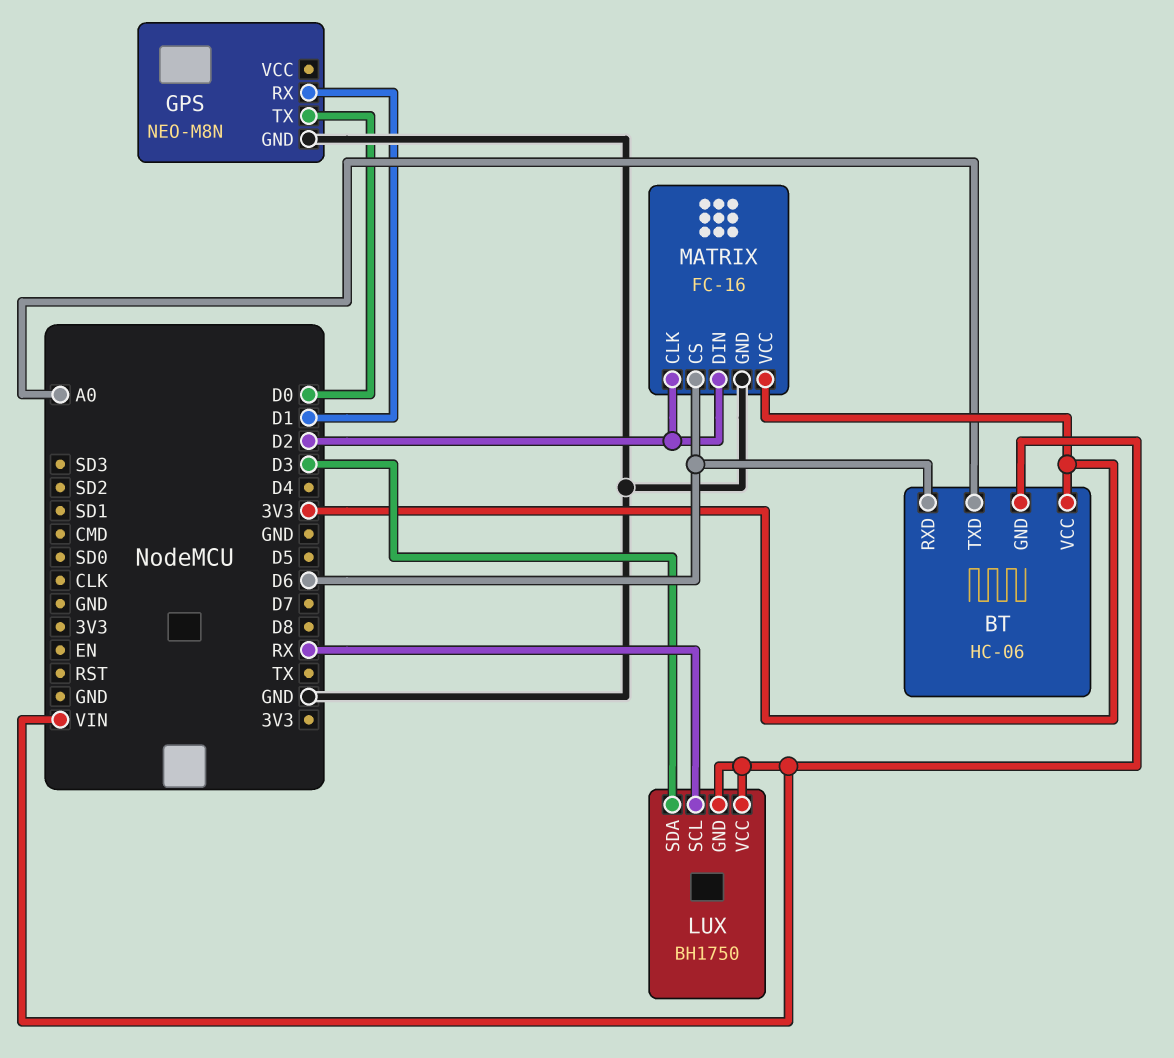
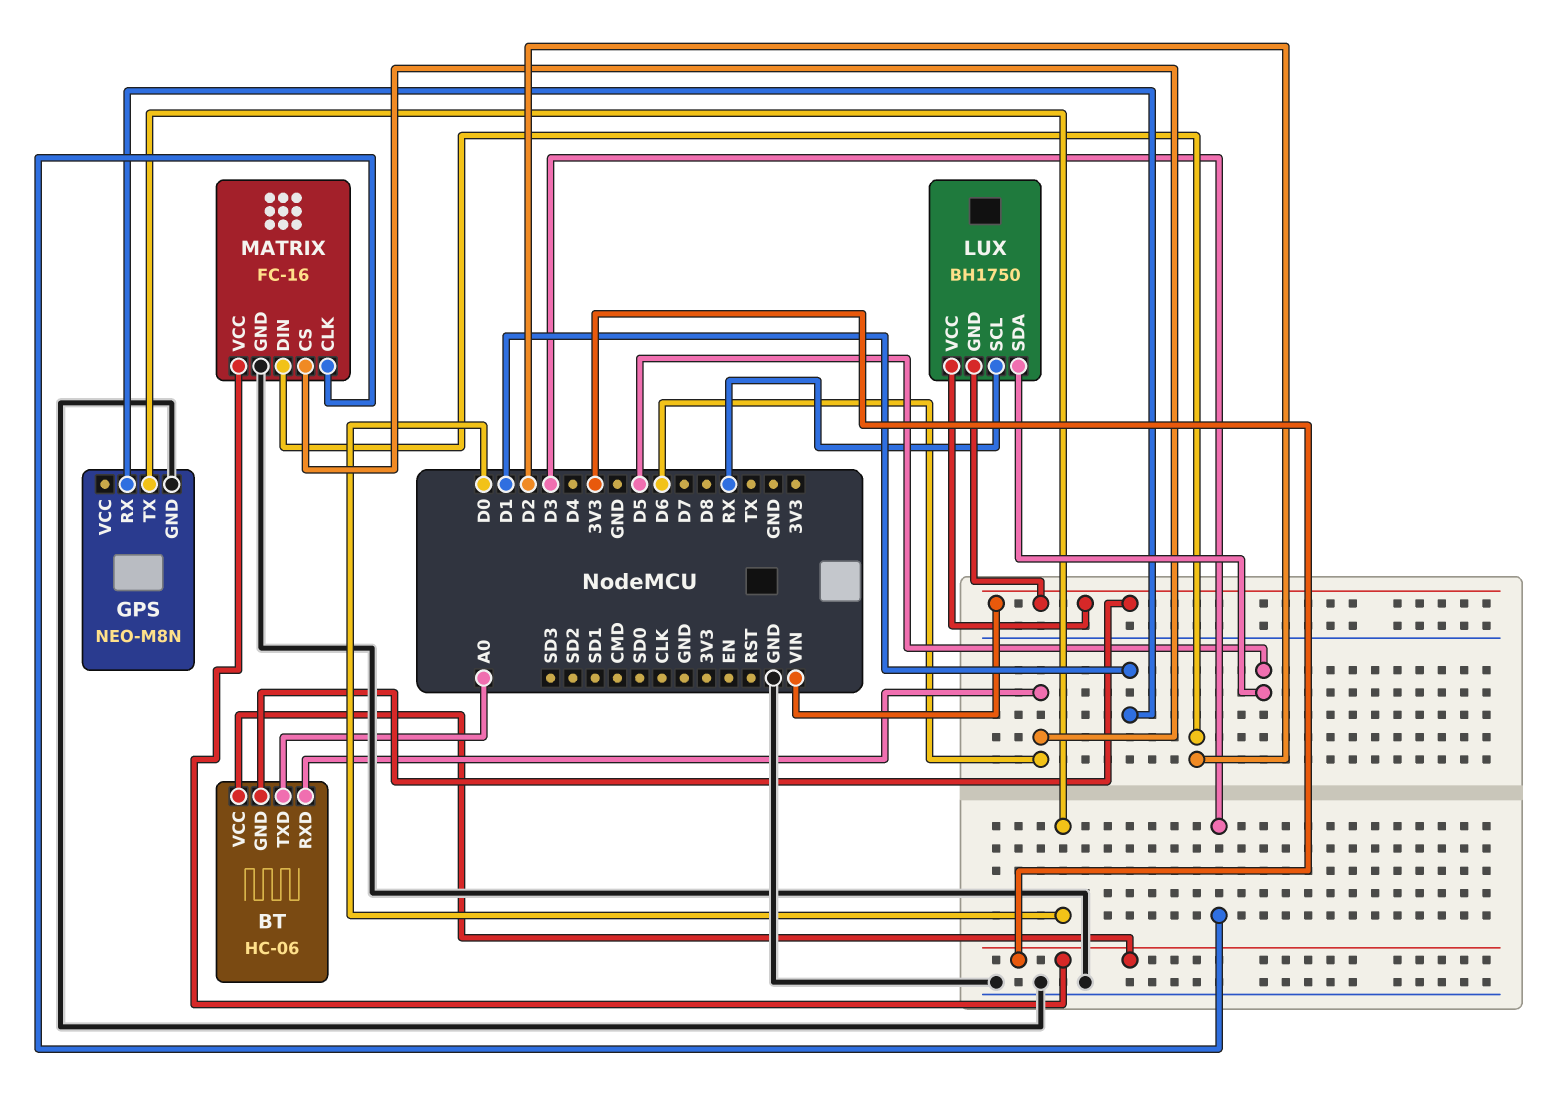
LUX pin SDA: D3 -> D5
MATRIX pin CLK: D2 -> D3

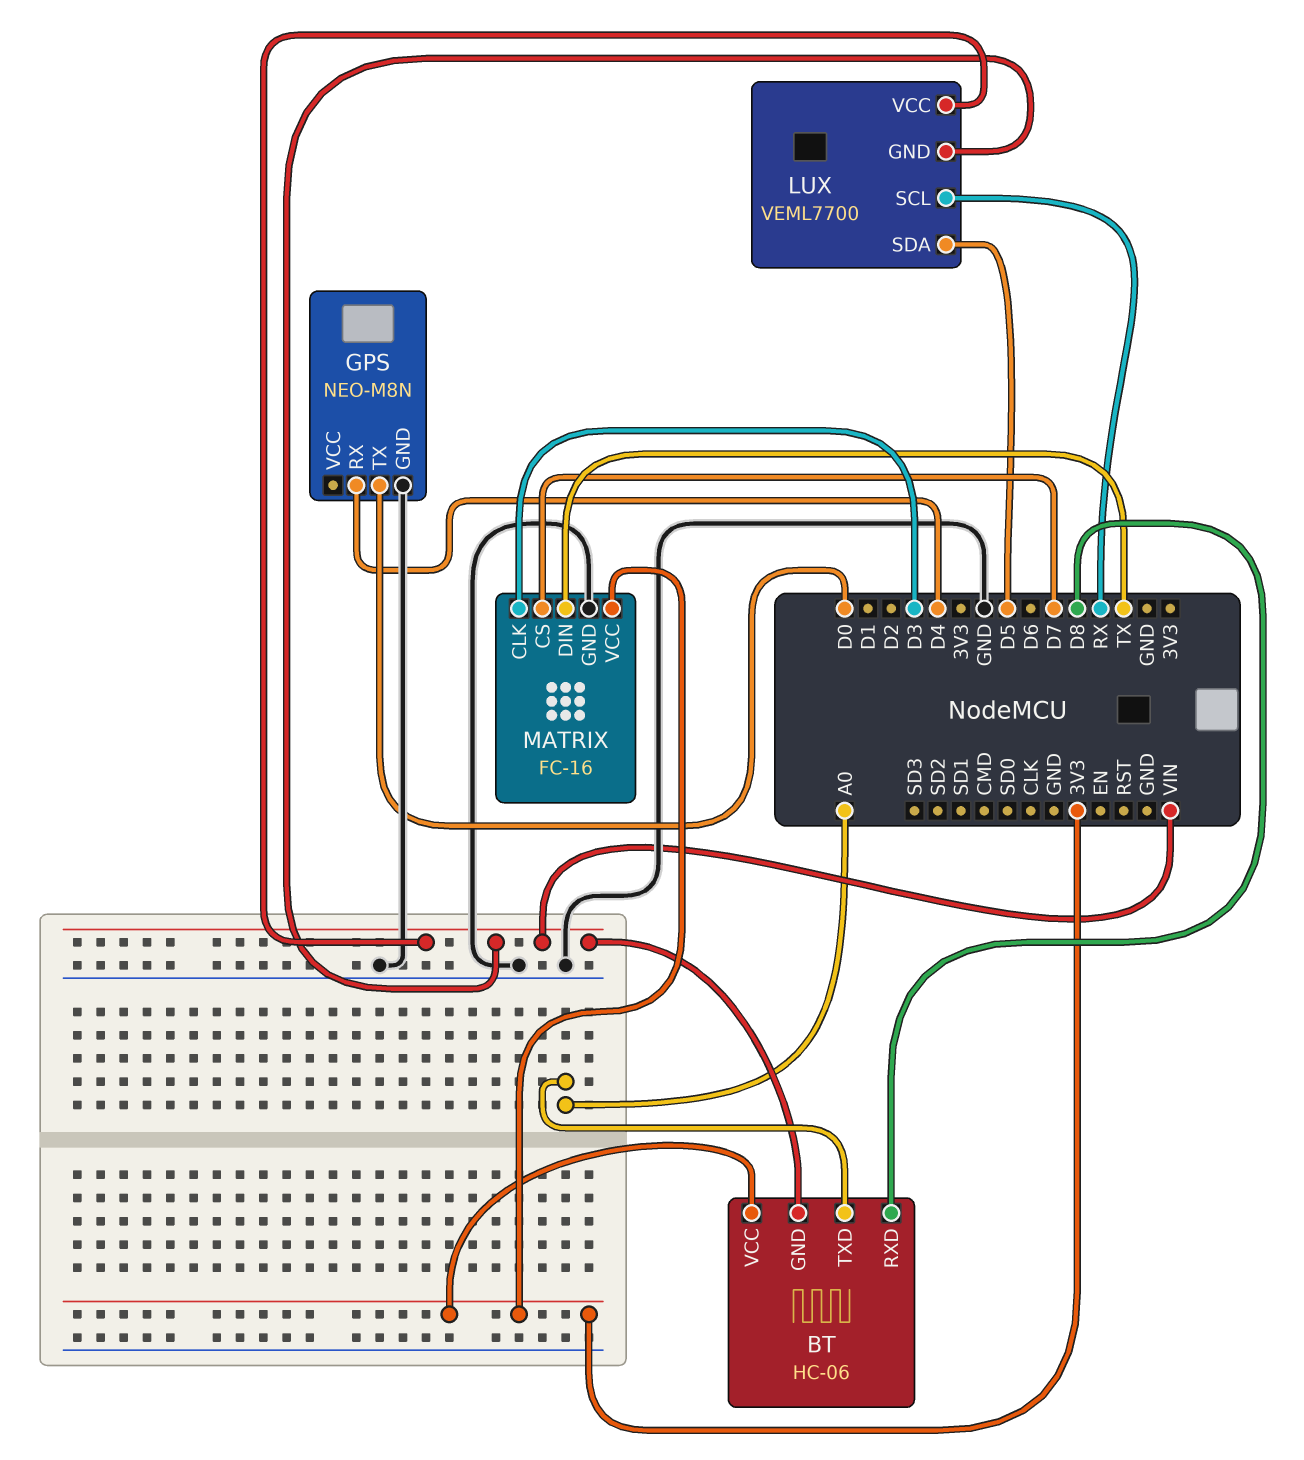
BT pin RXD: D6 -> D8
GPS pin RX: D1 -> D4
LUX: BH1750 -> VEML7700
MATRIX pin CS: D6 -> D7
MATRIX pin DIN: D2 -> TX

